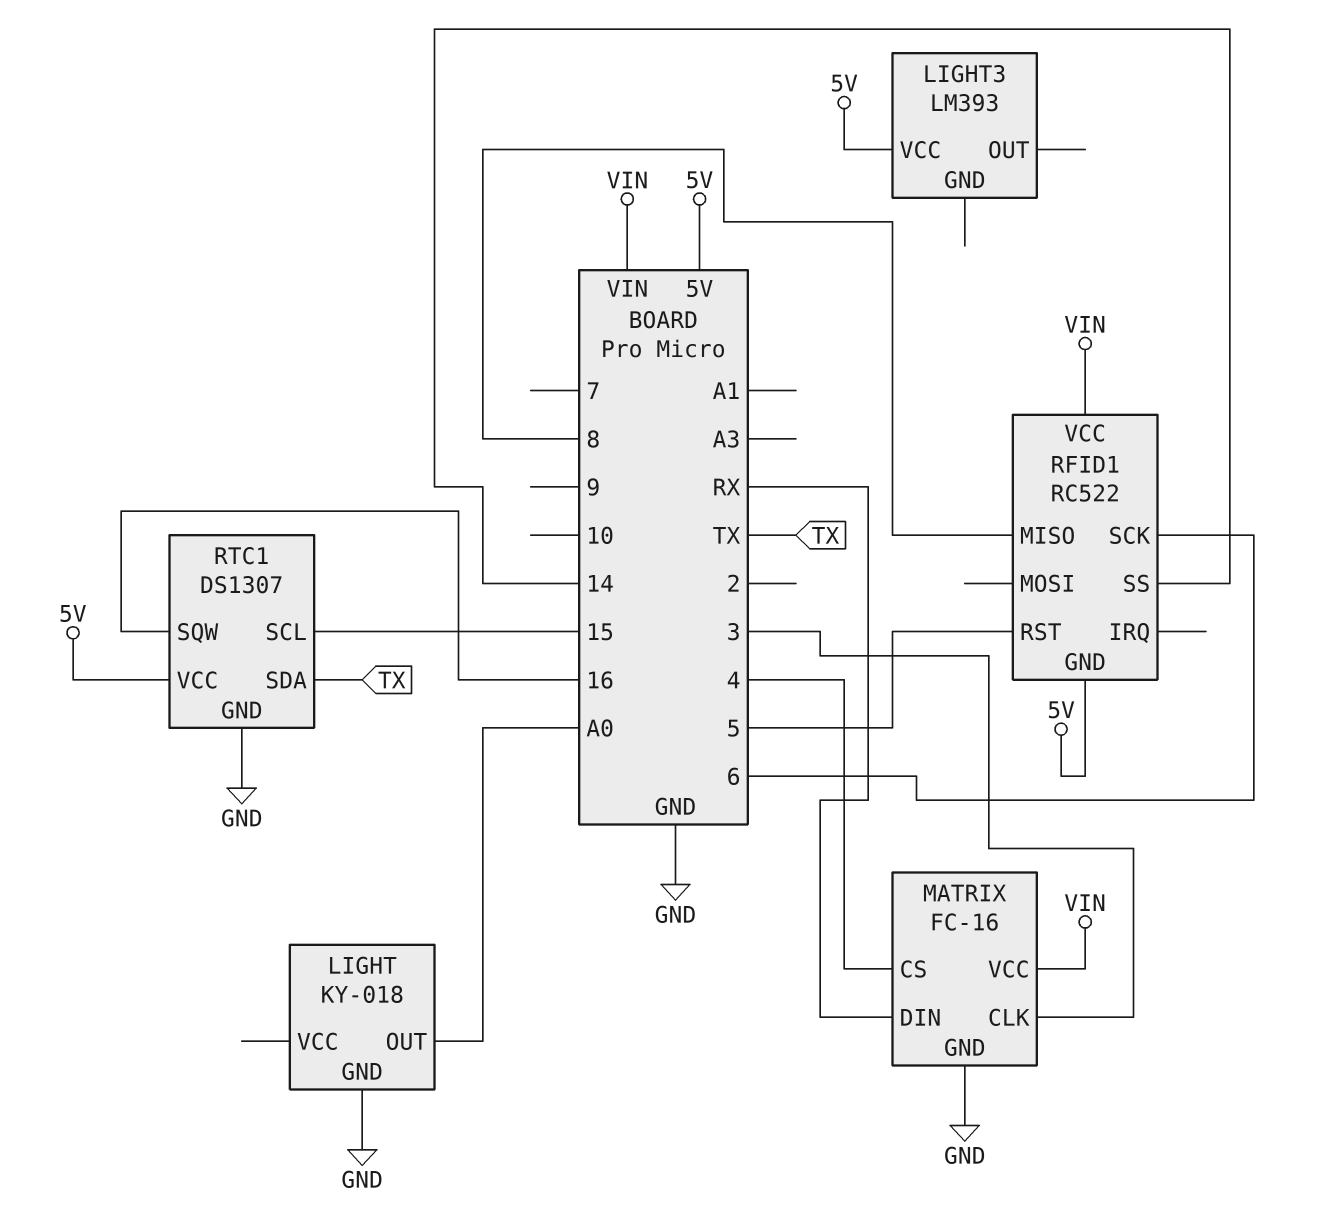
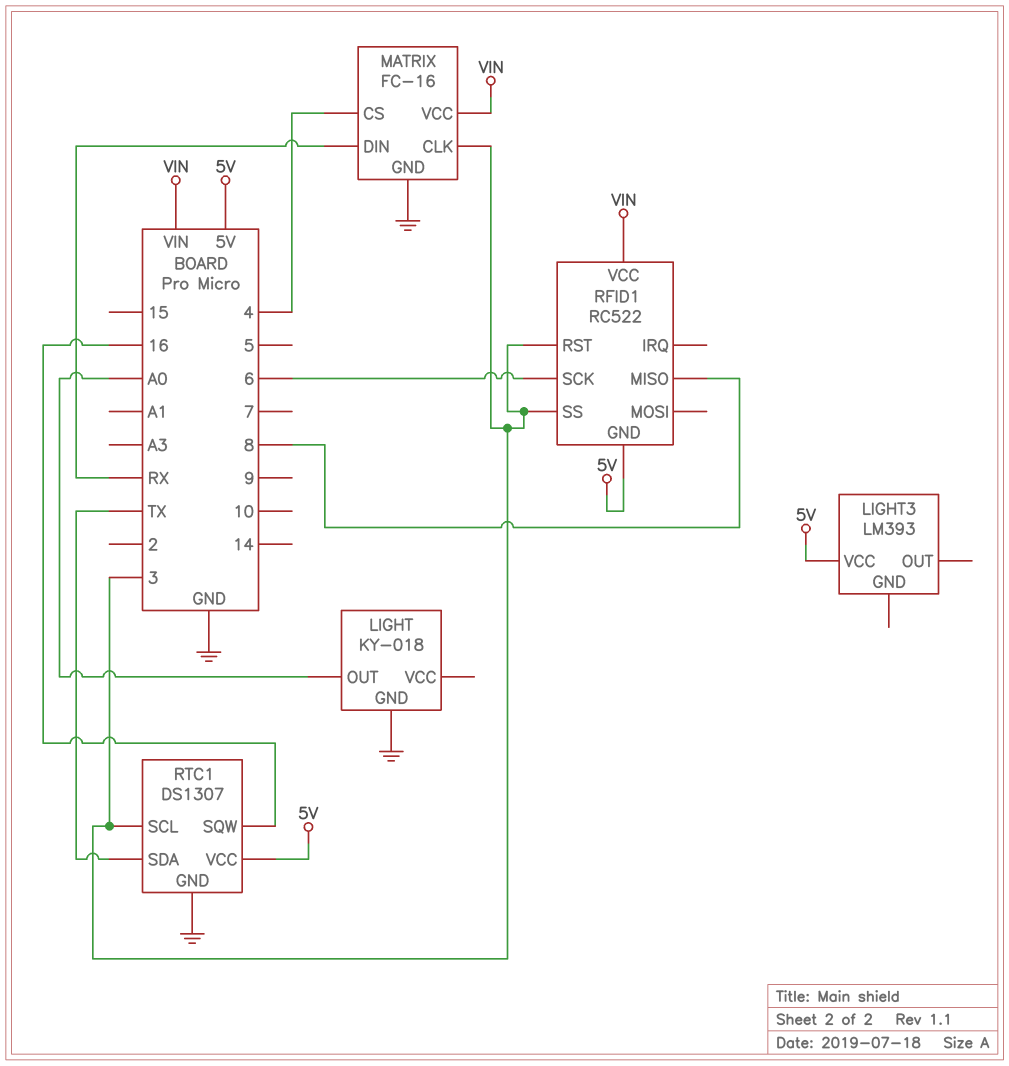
RFID1 pin RST: 5 -> 3
RFID1 pin SS: 14 -> 3
RTC1 pin SCL: 15 -> 3

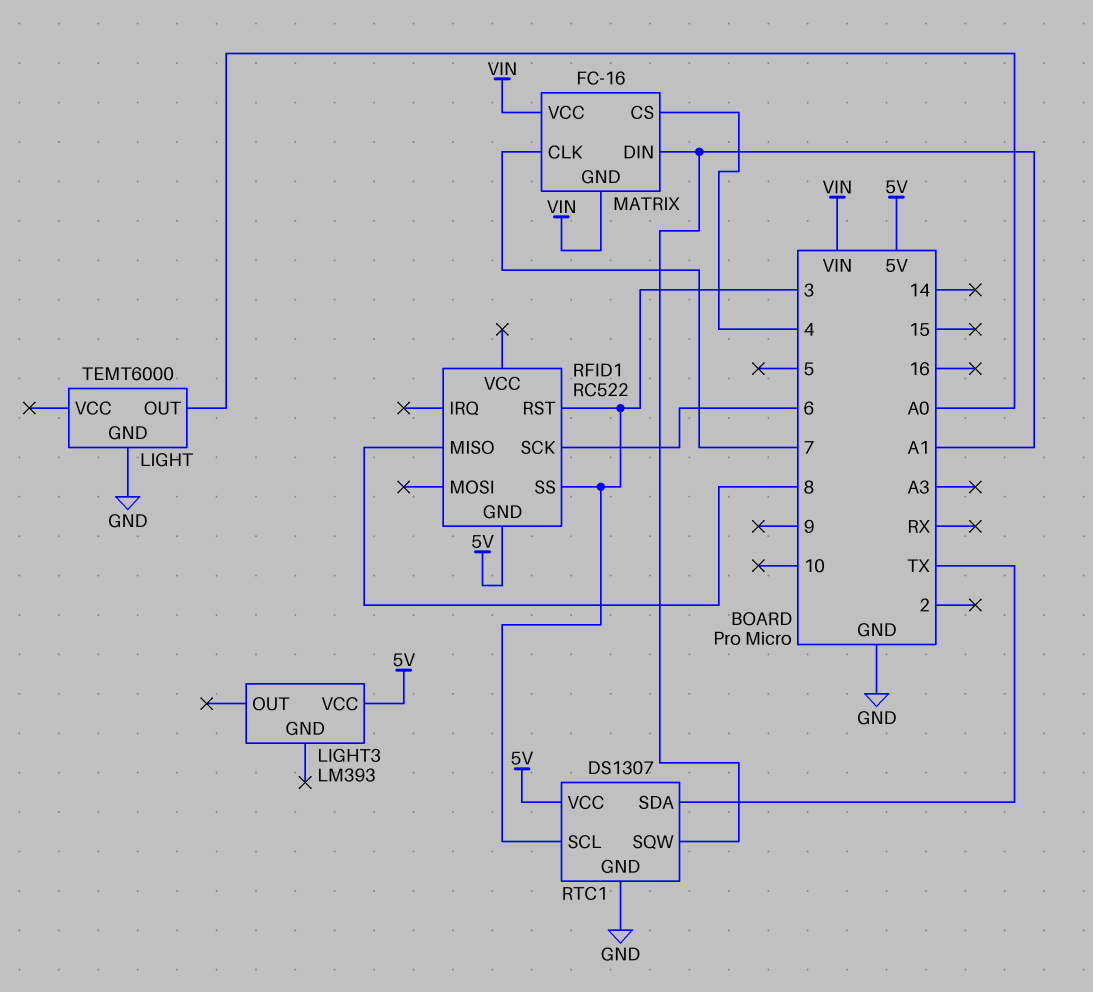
LIGHT: KY-018 -> TEMT6000
MATRIX pin CLK: 3 -> 7
MATRIX pin DIN: RX -> A1
MATRIX pin GND: GND -> VIN
RFID1 pin VCC: VIN -> none
RTC1 pin SQW: 16 -> A1

